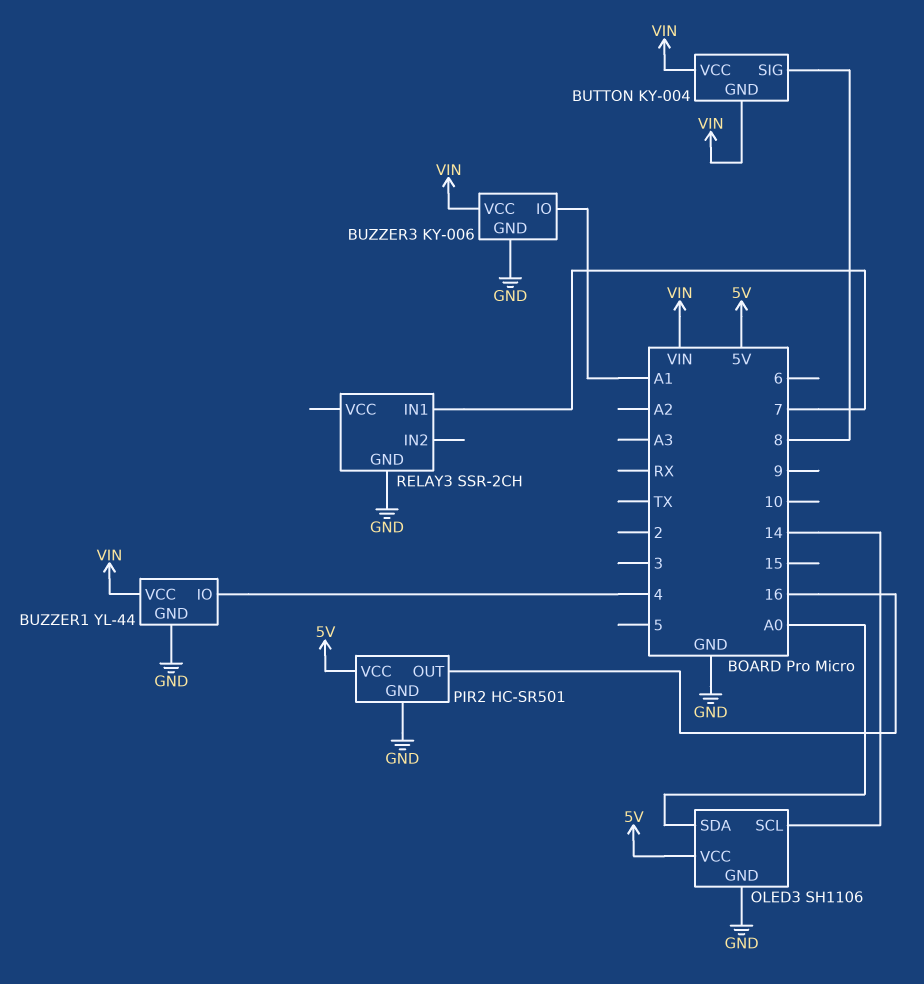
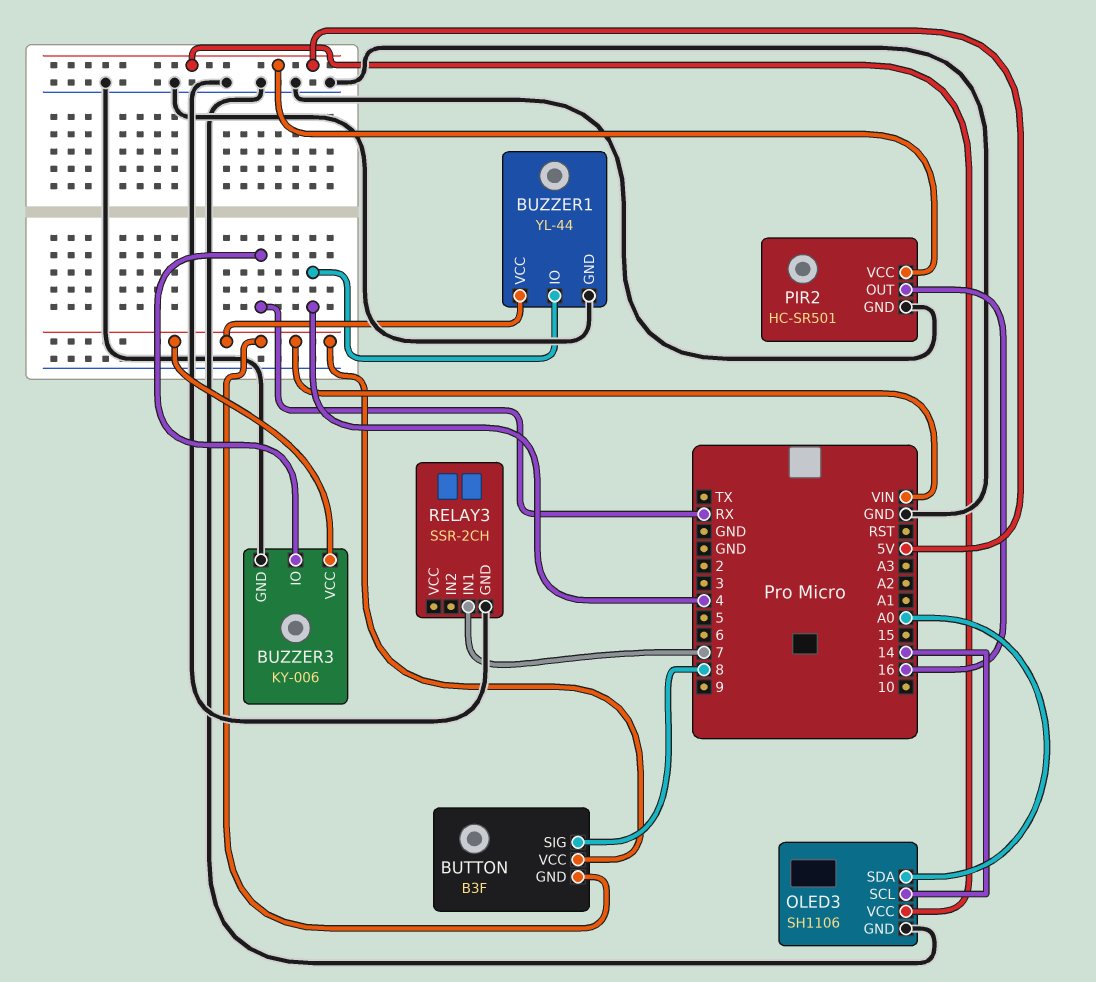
BUTTON: KY-004 -> B3F
BUZZER3 pin IO: A1 -> RX

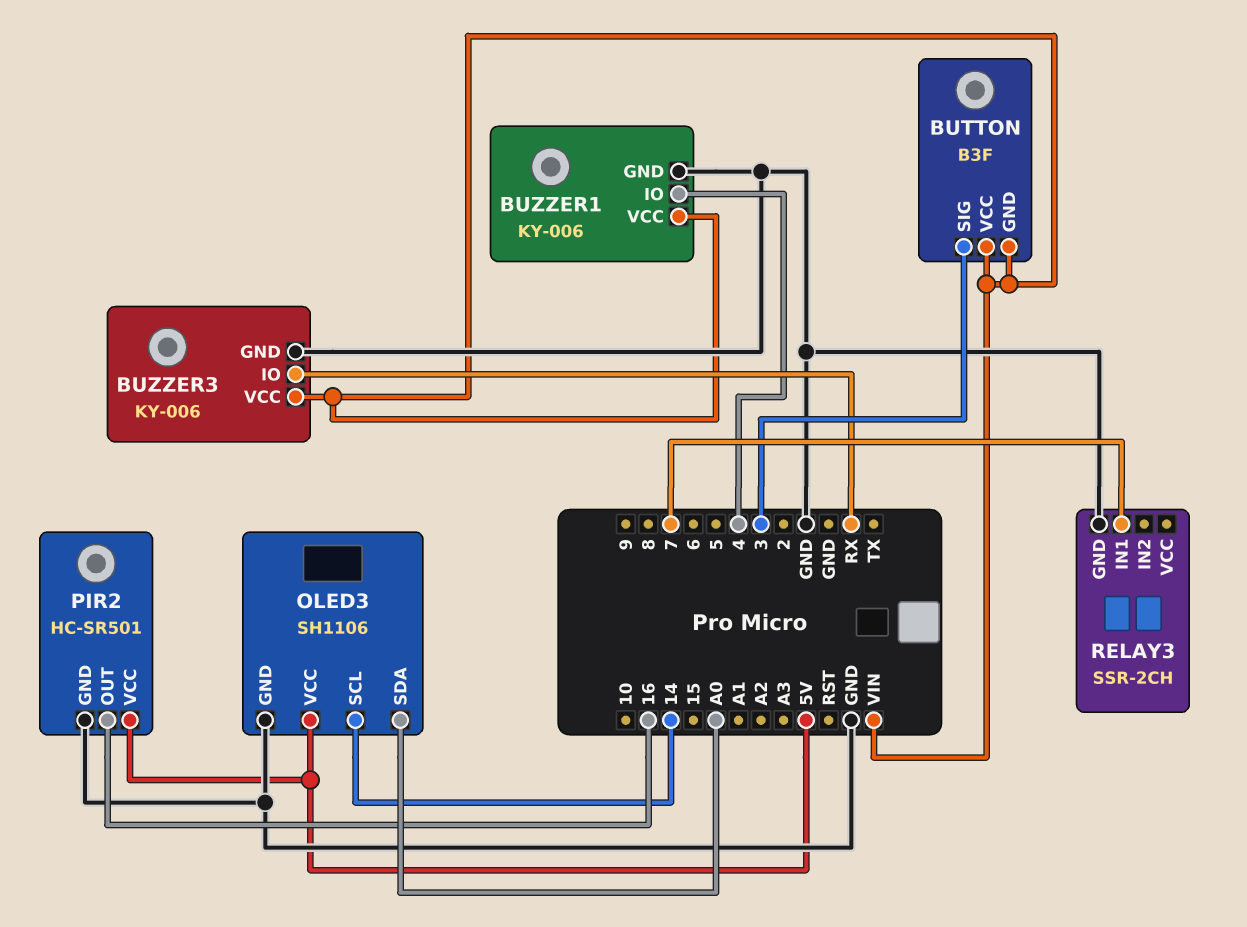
BUTTON pin SIG: 8 -> 3
BUZZER1: YL-44 -> KY-006

